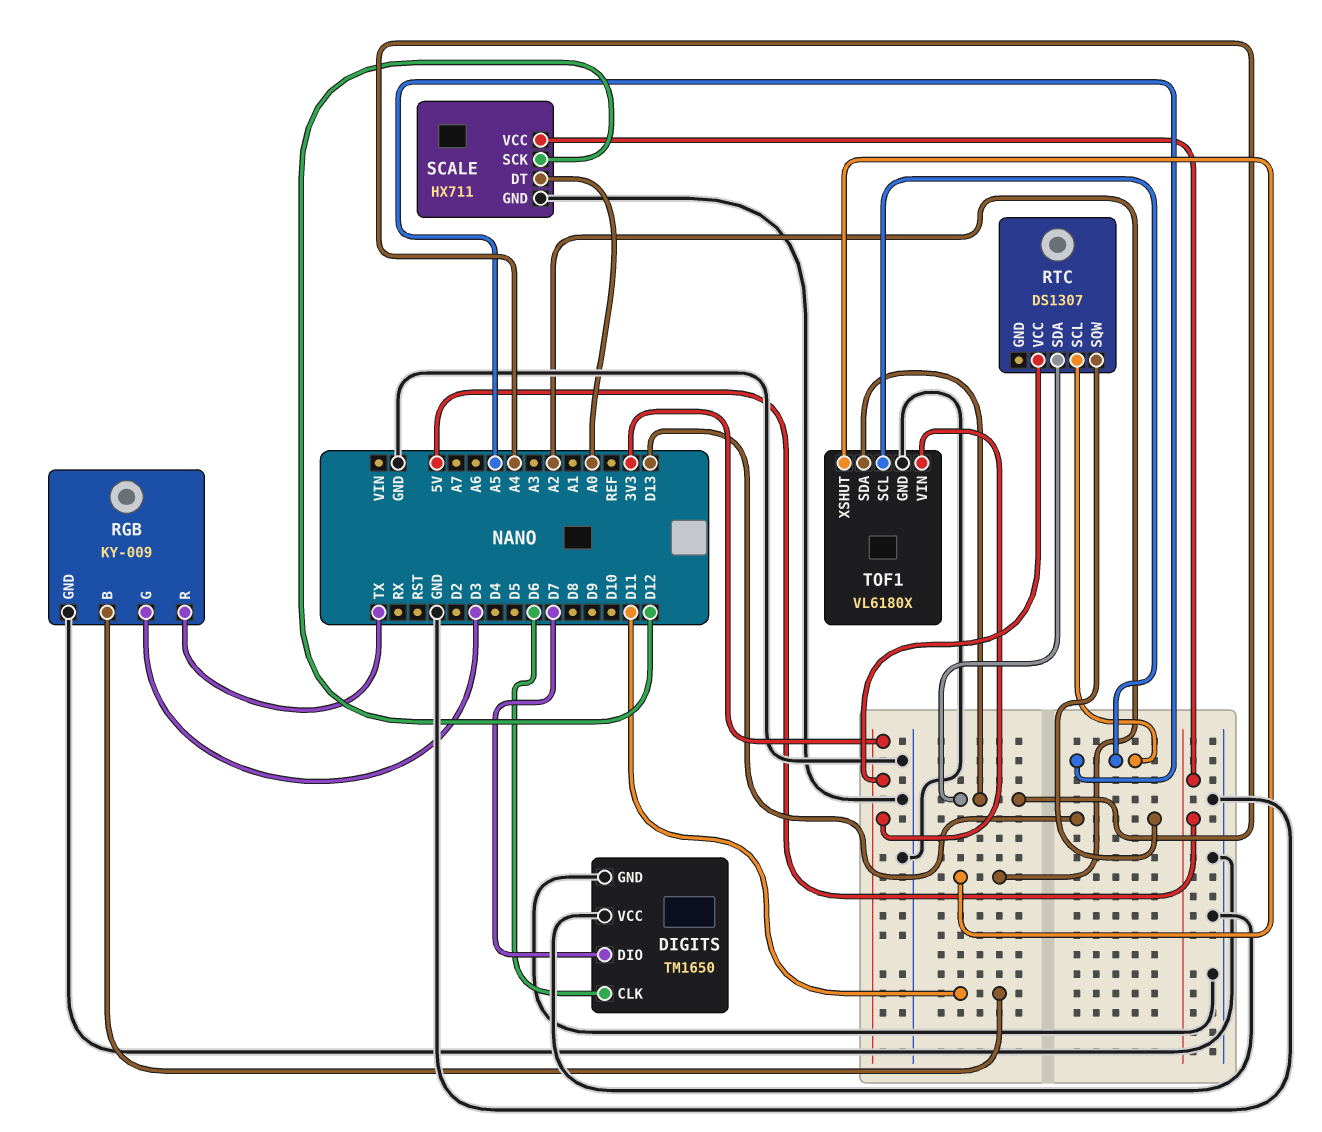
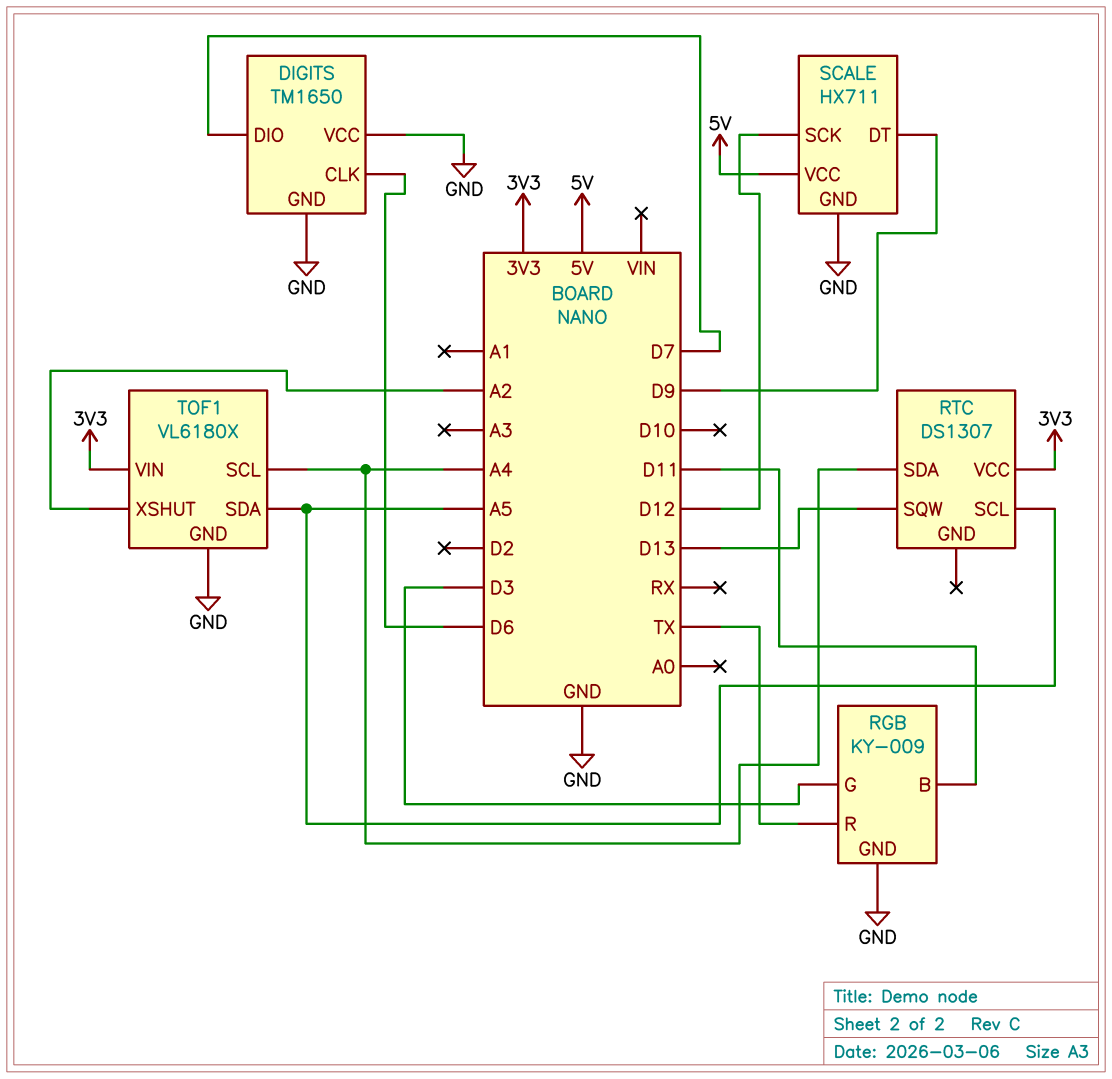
SCALE pin DT: A0 -> D9
TOF1 pin SCL: A5 -> A4
TOF1 pin SDA: A4 -> A5

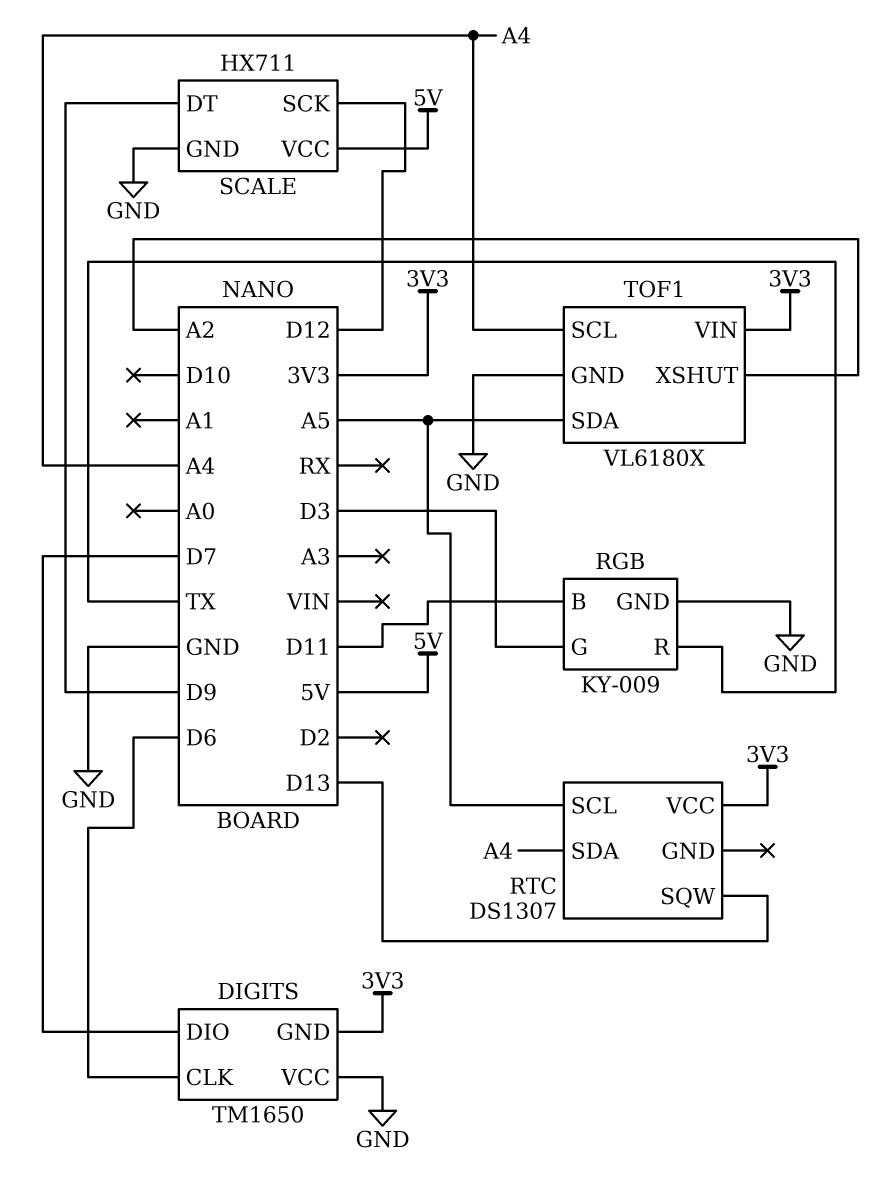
DIGITS pin GND: GND -> 3V3

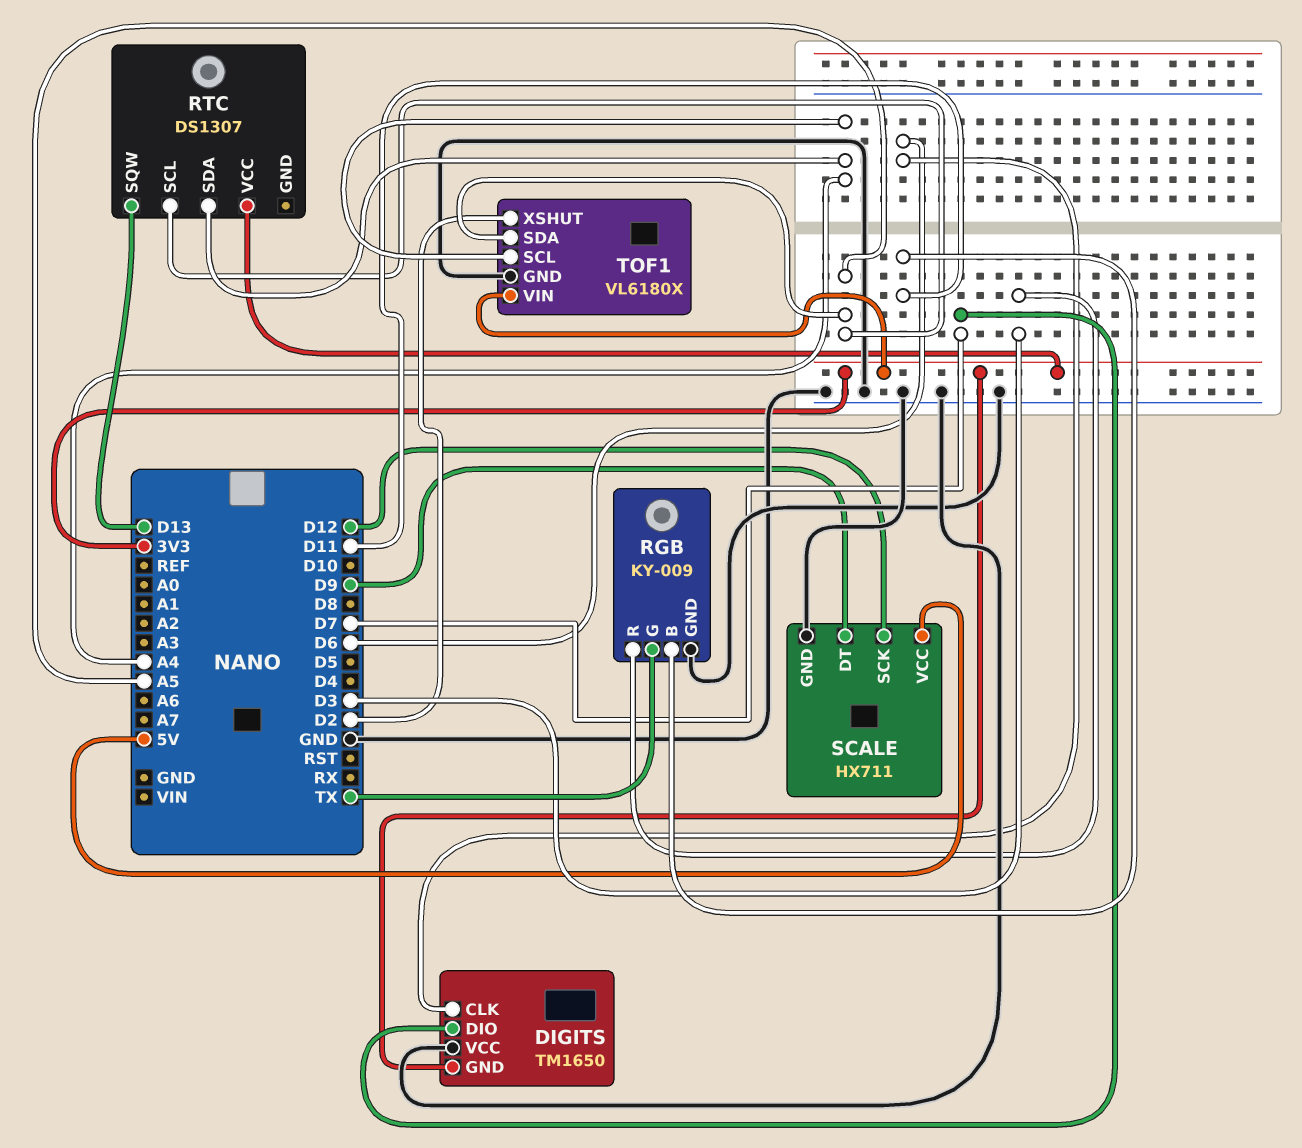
RGB pin G: D3 -> TX
RGB pin R: TX -> D3
TOF1 pin XSHUT: A2 -> D2

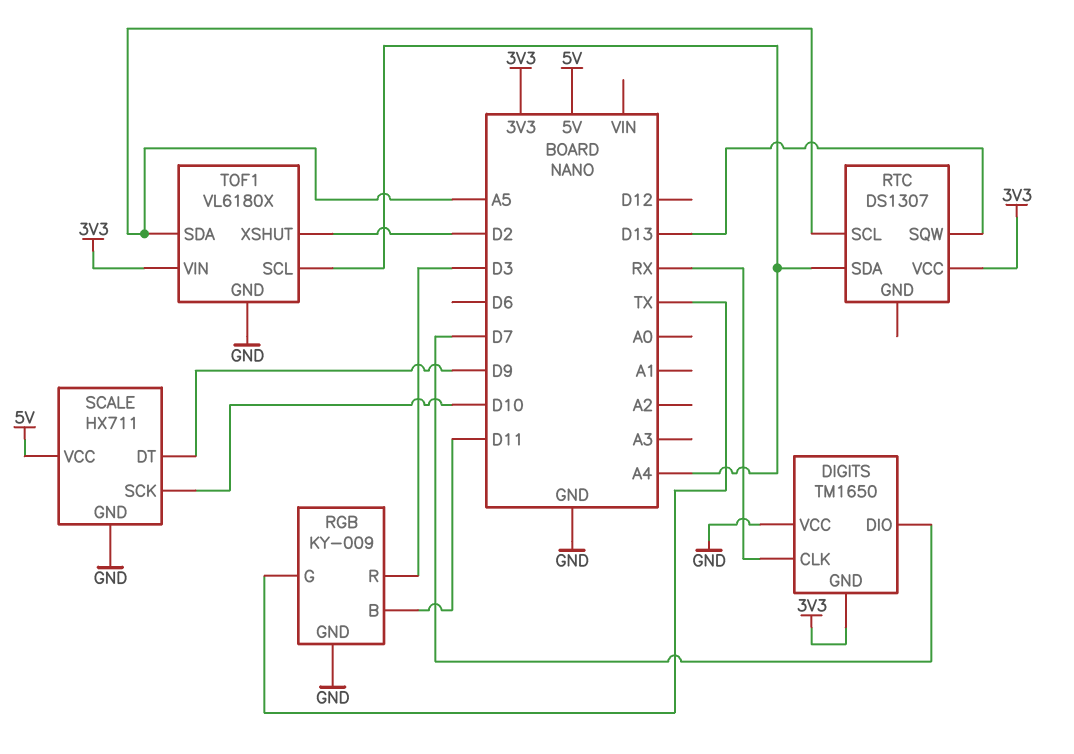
DIGITS pin CLK: D6 -> RX
SCALE pin SCK: D12 -> D10

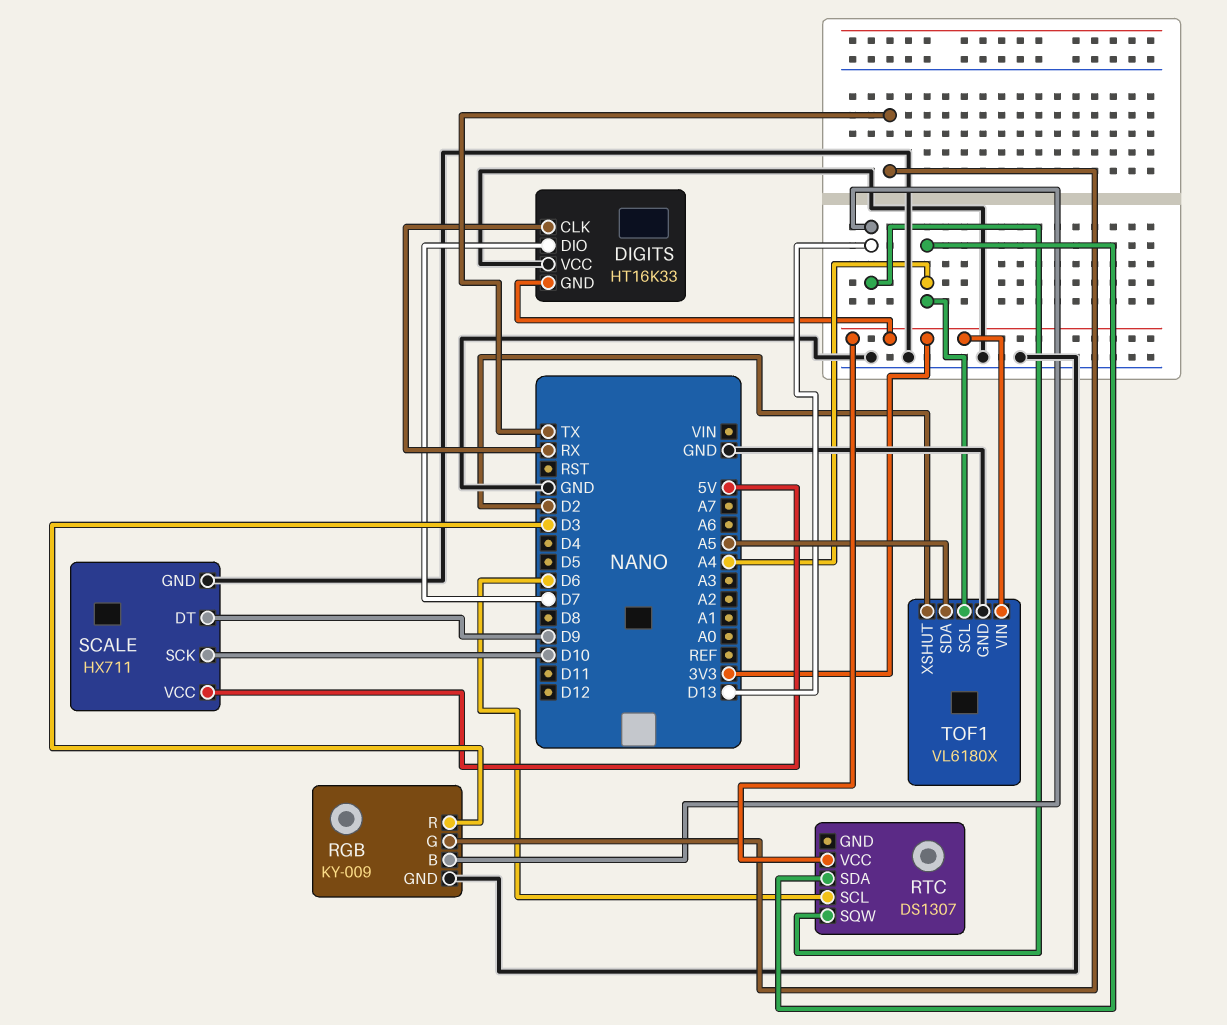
DIGITS: TM1650 -> HT16K33
RGB pin B: D11 -> D13
RTC pin SCL: A5 -> D6

